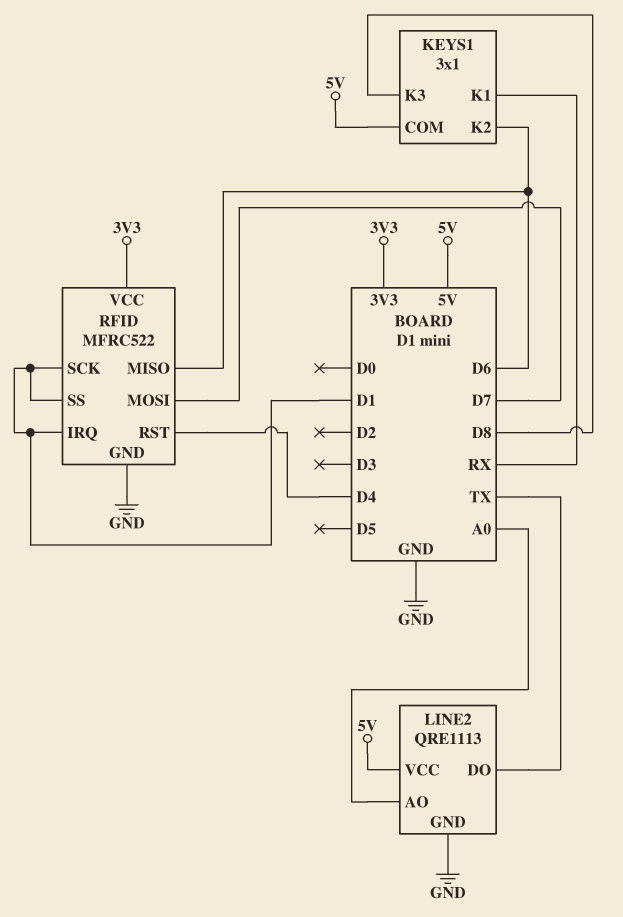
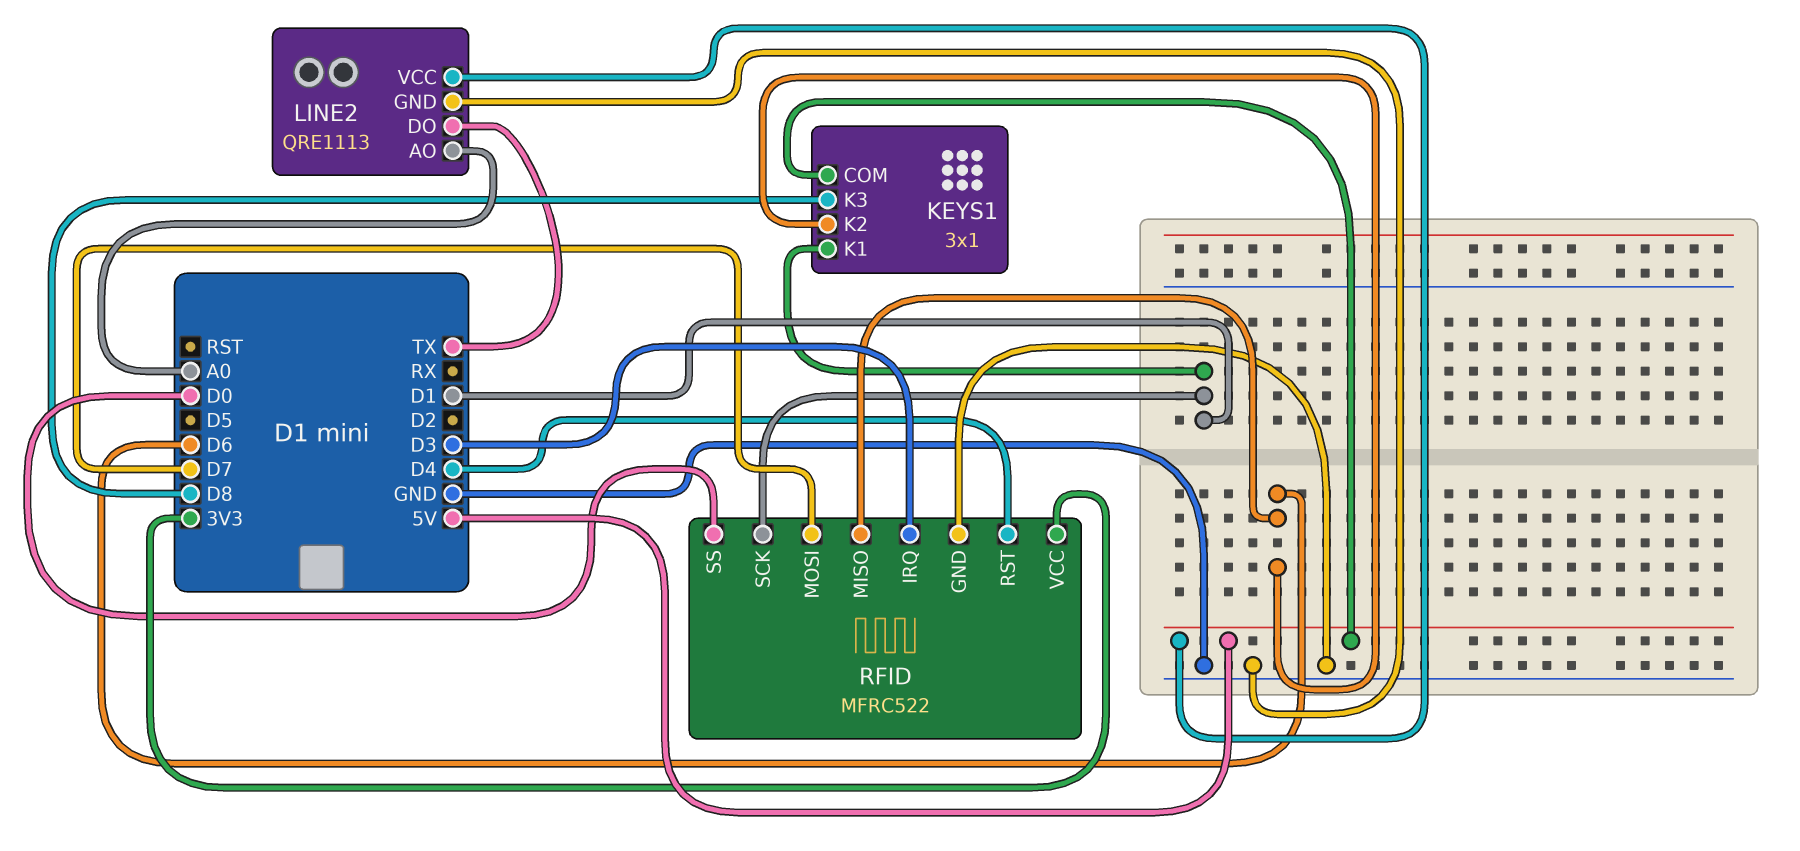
KEYS1 pin K1: RX -> D1
RFID pin IRQ: D1 -> D3
RFID pin SS: D1 -> D0

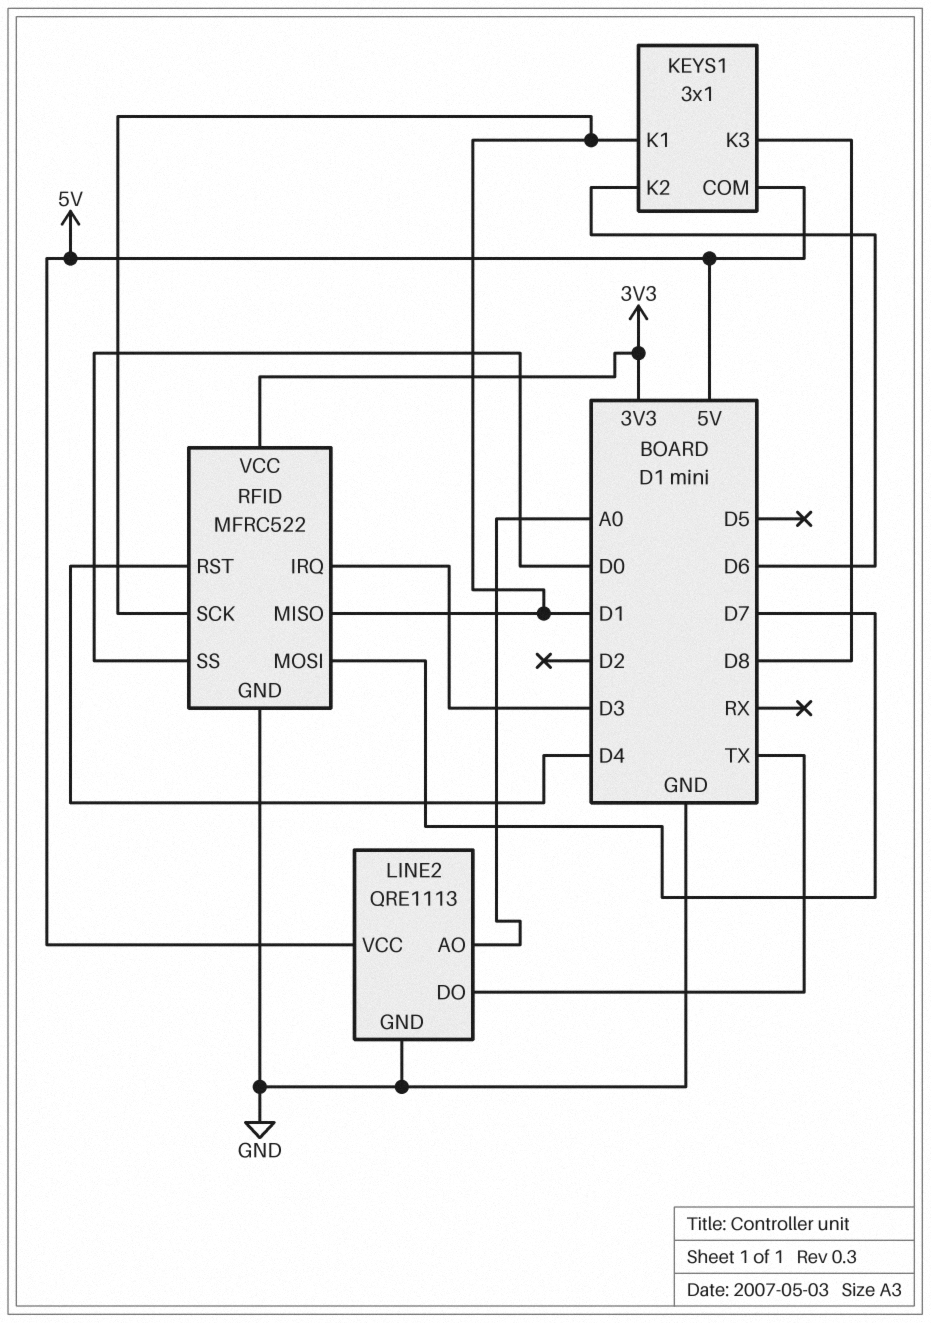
RFID pin MISO: D6 -> D1

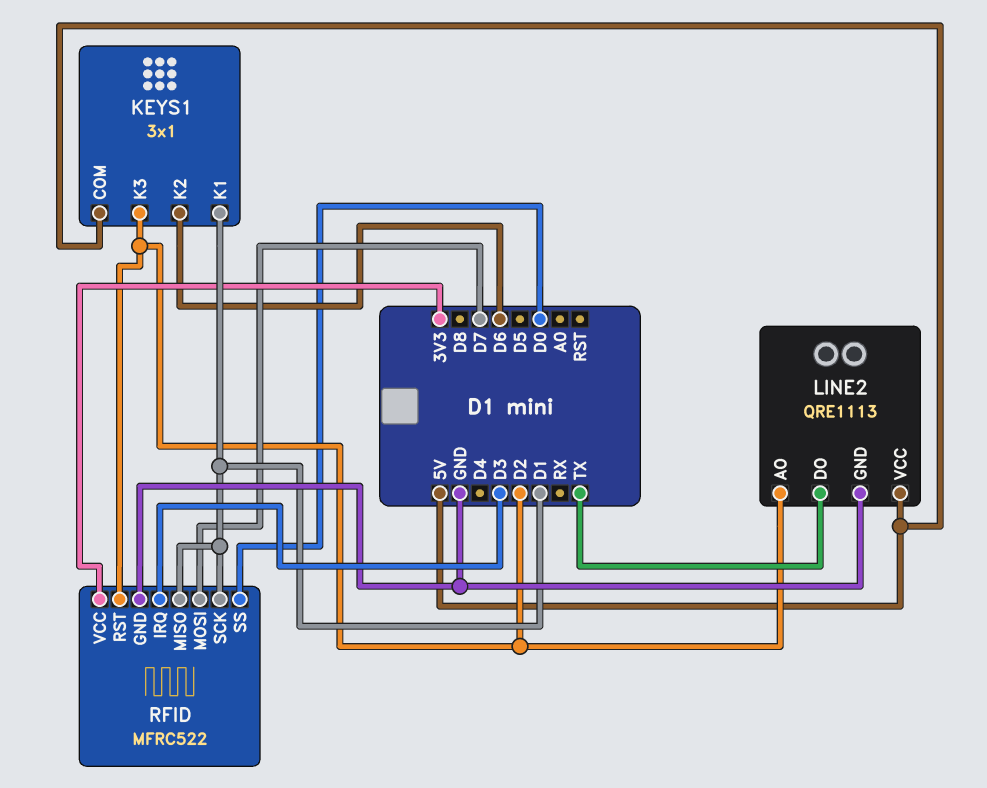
KEYS1 pin K3: D8 -> D2
LINE2 pin AO: A0 -> D2
RFID pin RST: D4 -> D2

